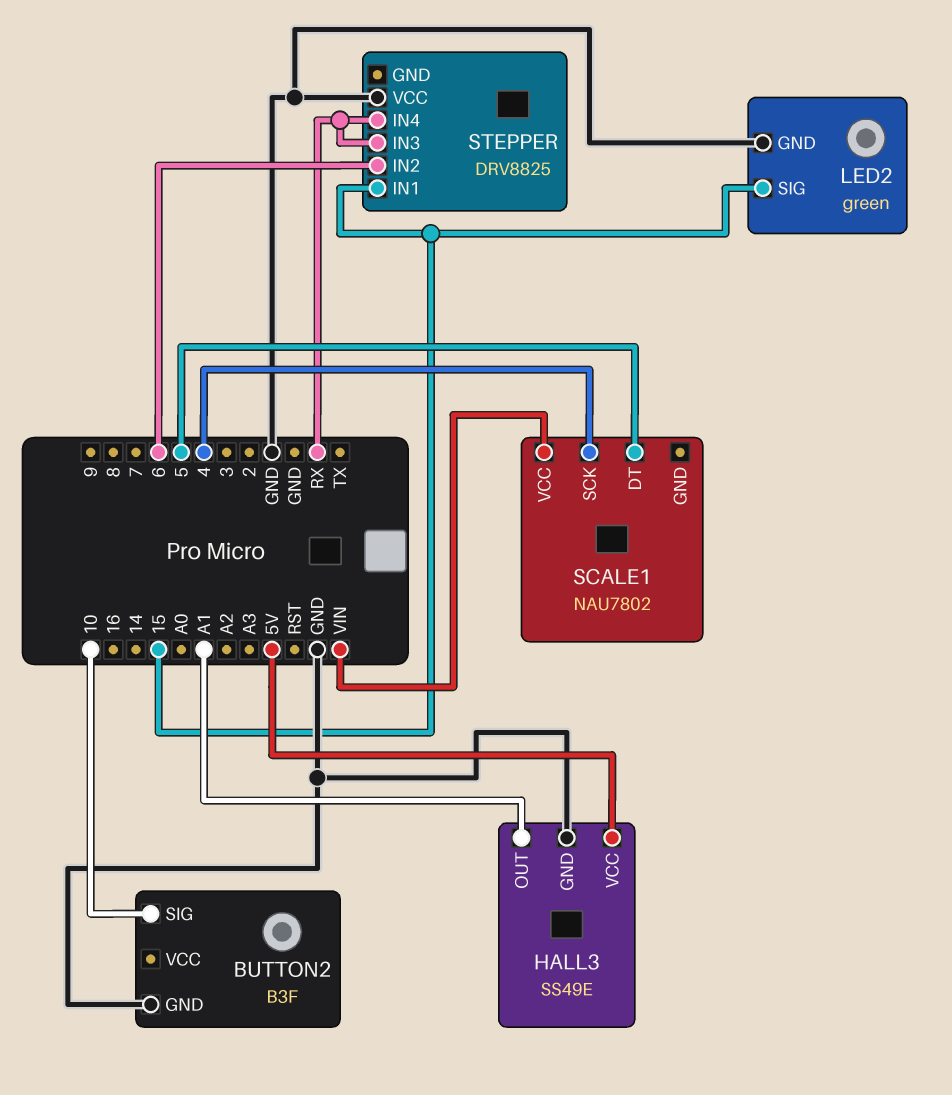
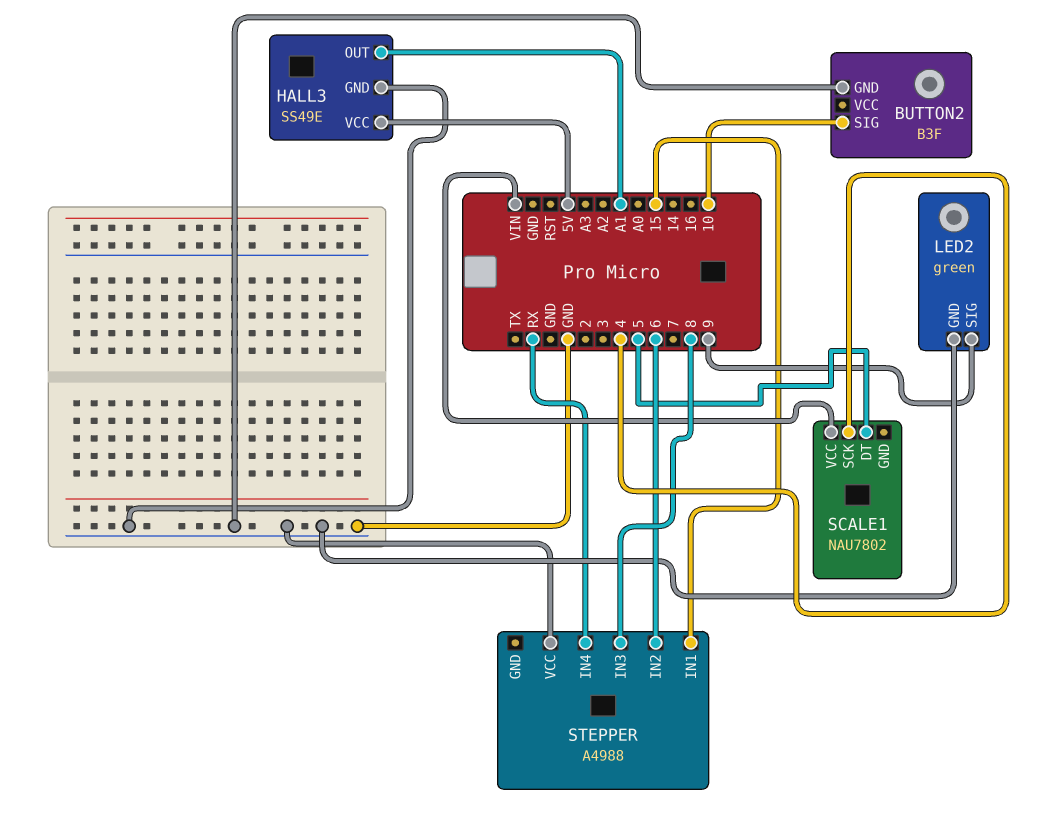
LED2 pin SIG: 15 -> 9
STEPPER: DRV8825 -> A4988
STEPPER pin IN3: RX -> 8

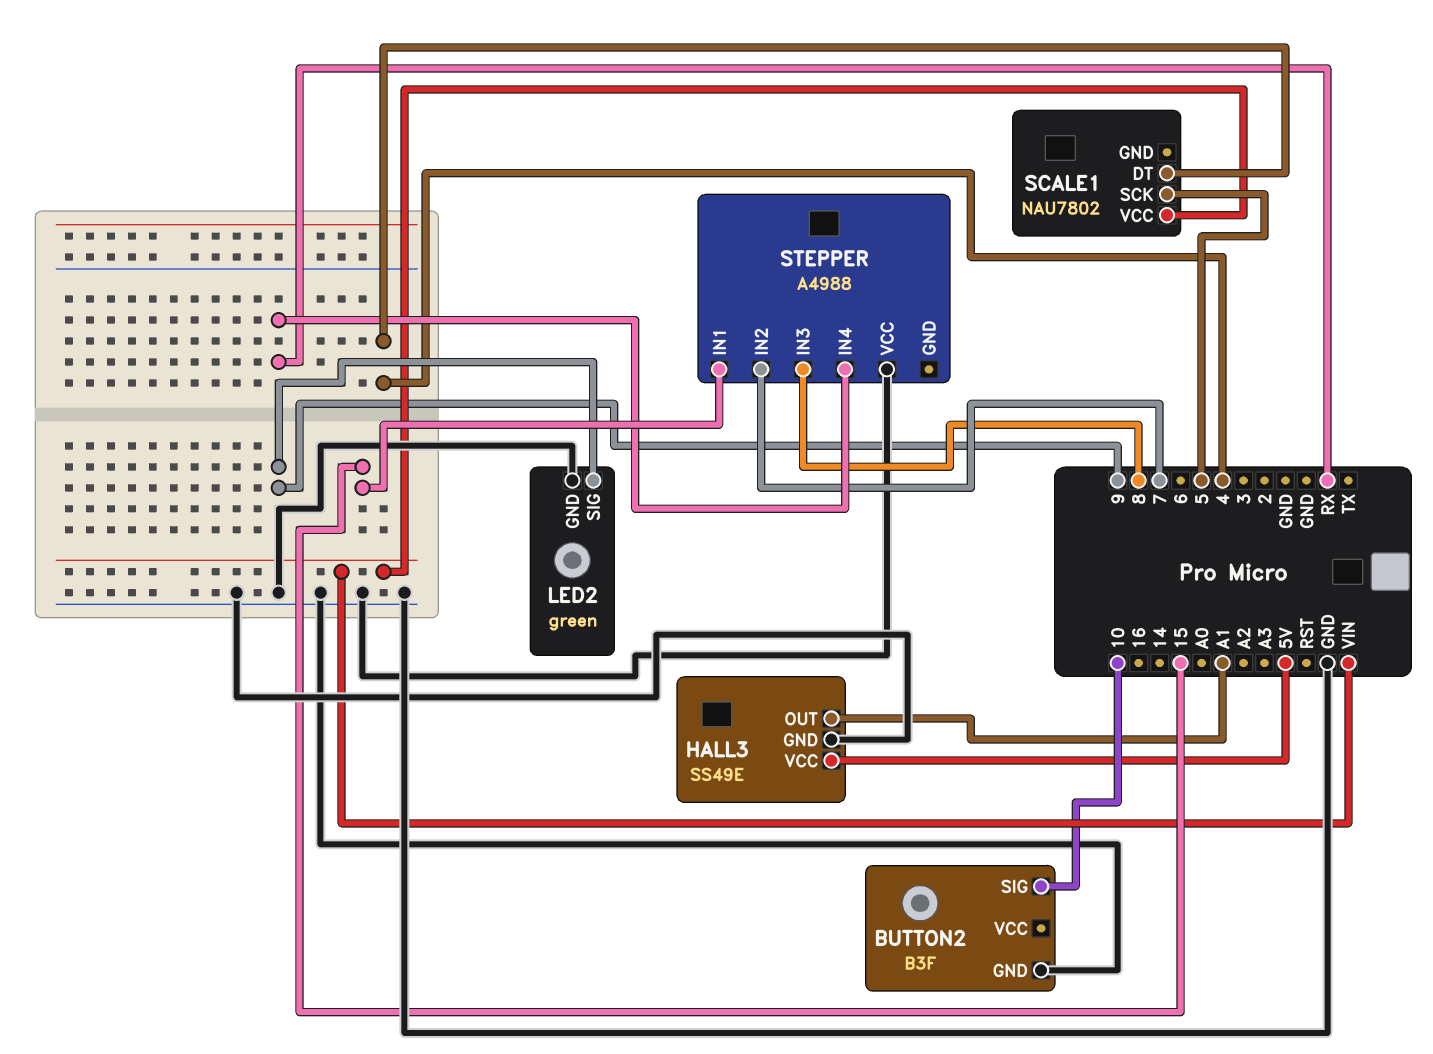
SCALE1 pin DT: 5 -> 4
SCALE1 pin SCK: 4 -> 5
STEPPER pin IN2: 6 -> 7

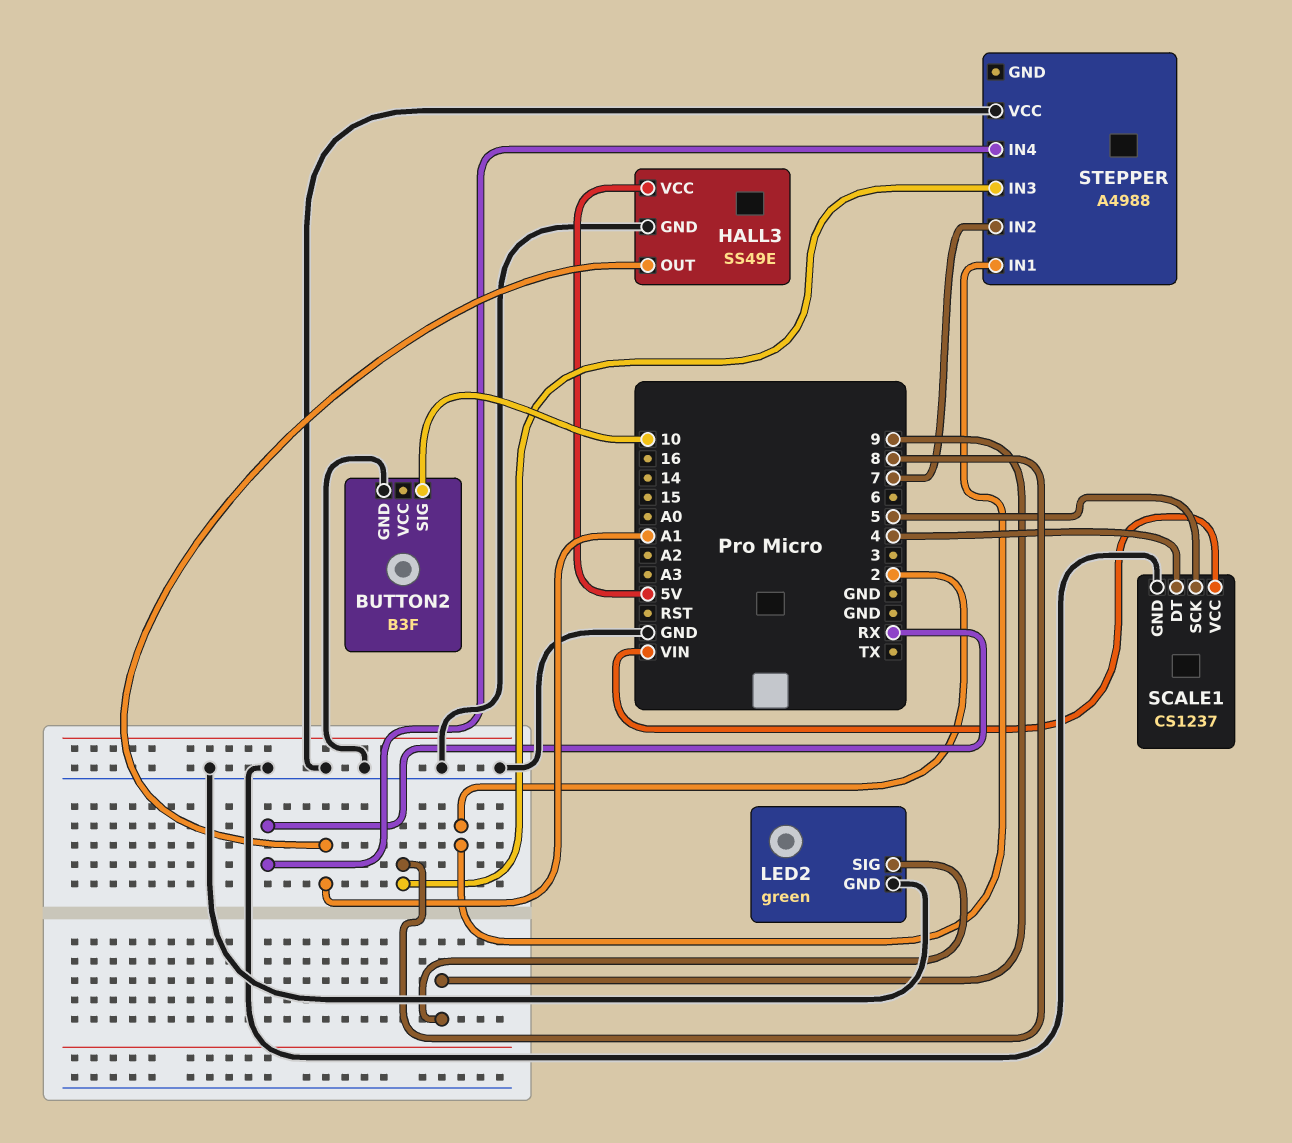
SCALE1: NAU7802 -> CS1237
SCALE1 pin GND: none -> GND
STEPPER pin IN1: 15 -> 2

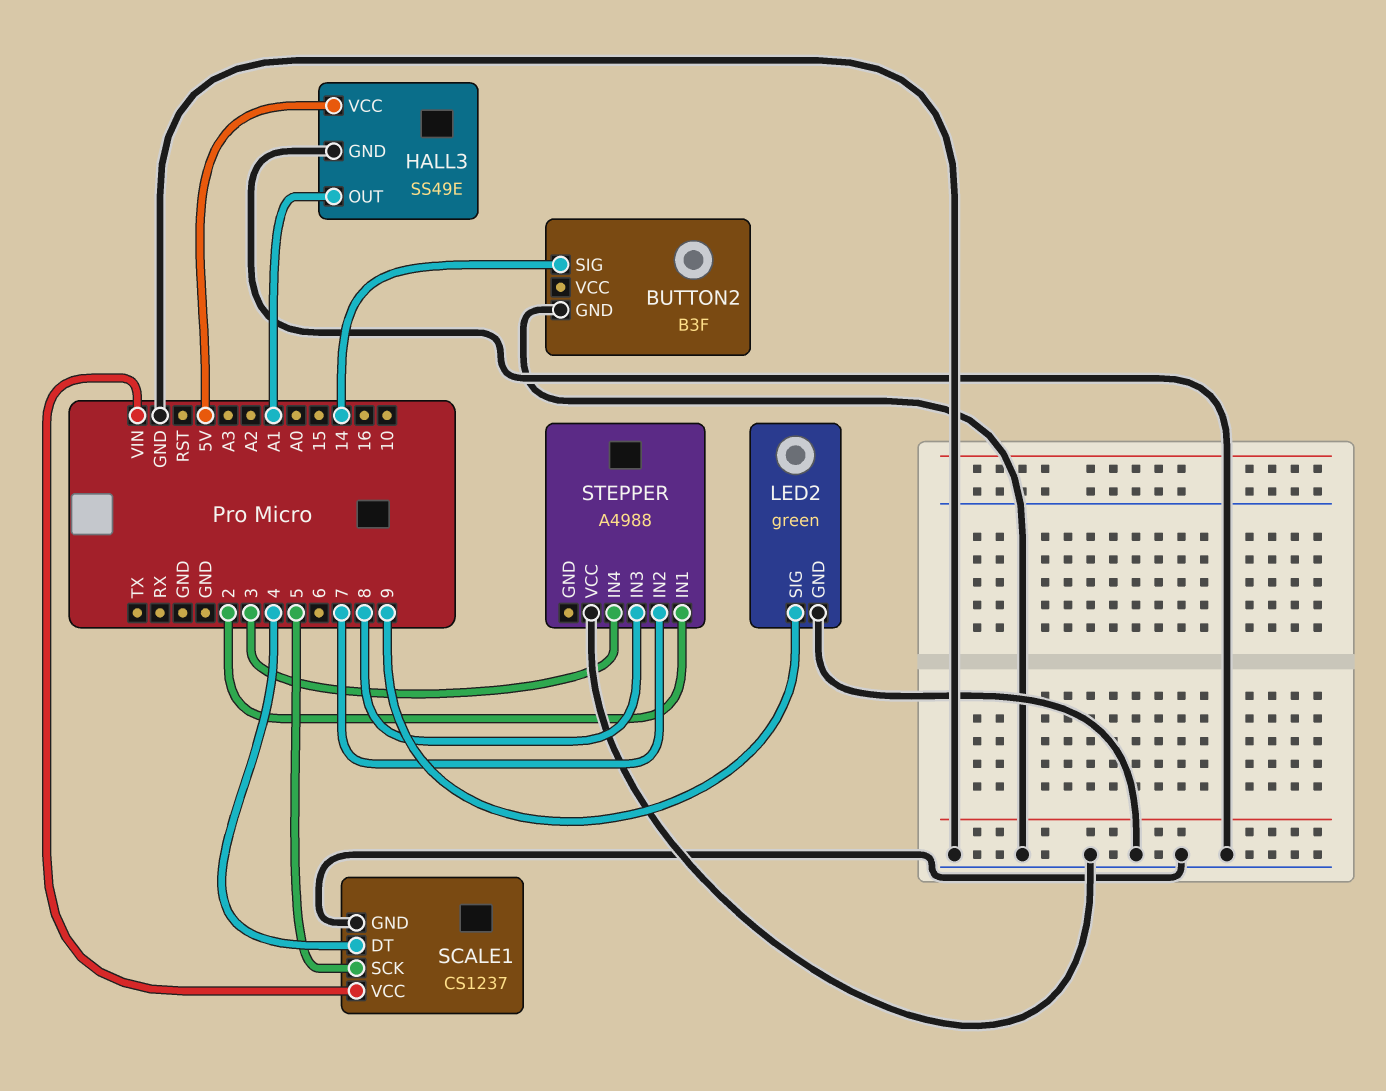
BUTTON2 pin SIG: 10 -> 14
STEPPER pin IN4: RX -> 3

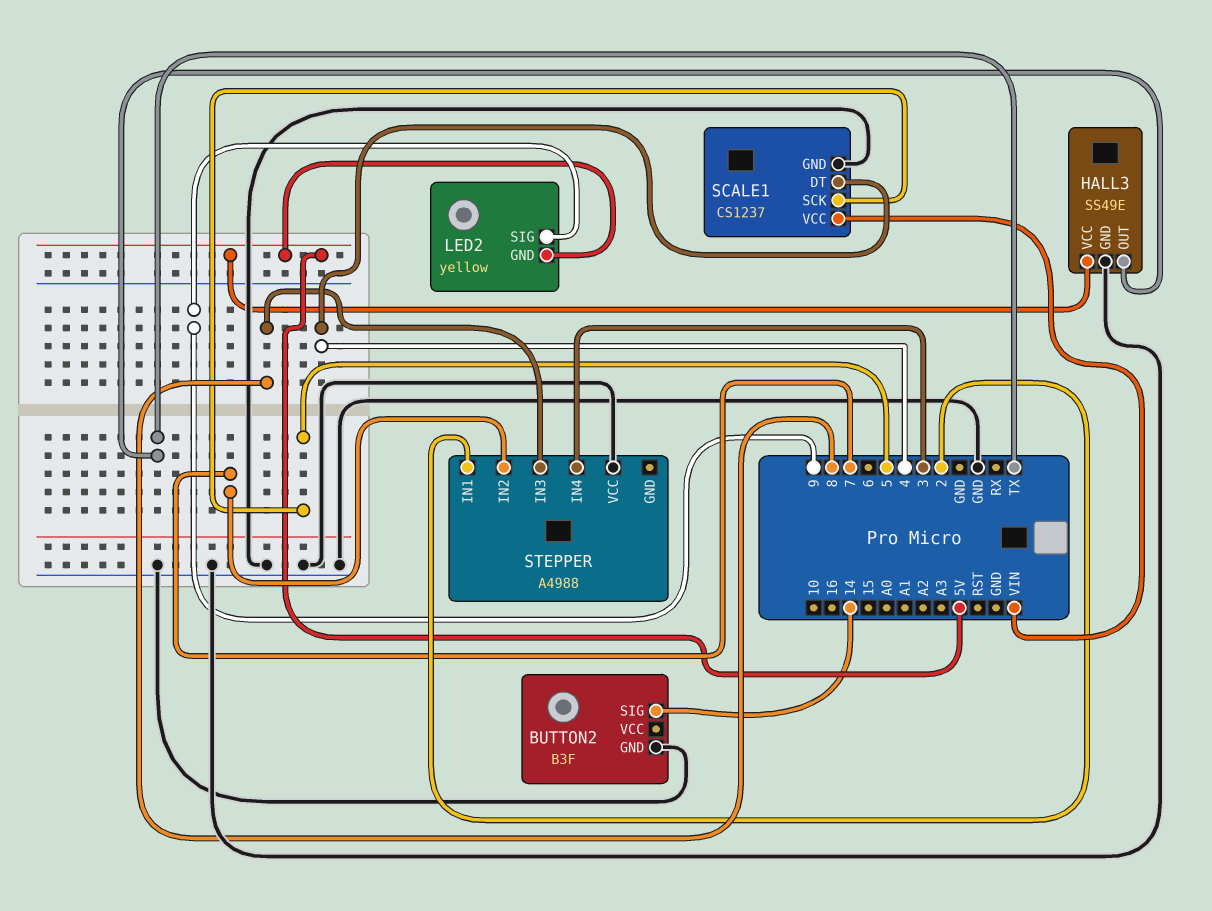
HALL3 pin OUT: A1 -> TX
LED2: green -> yellow
LED2 pin GND: GND -> 5V

